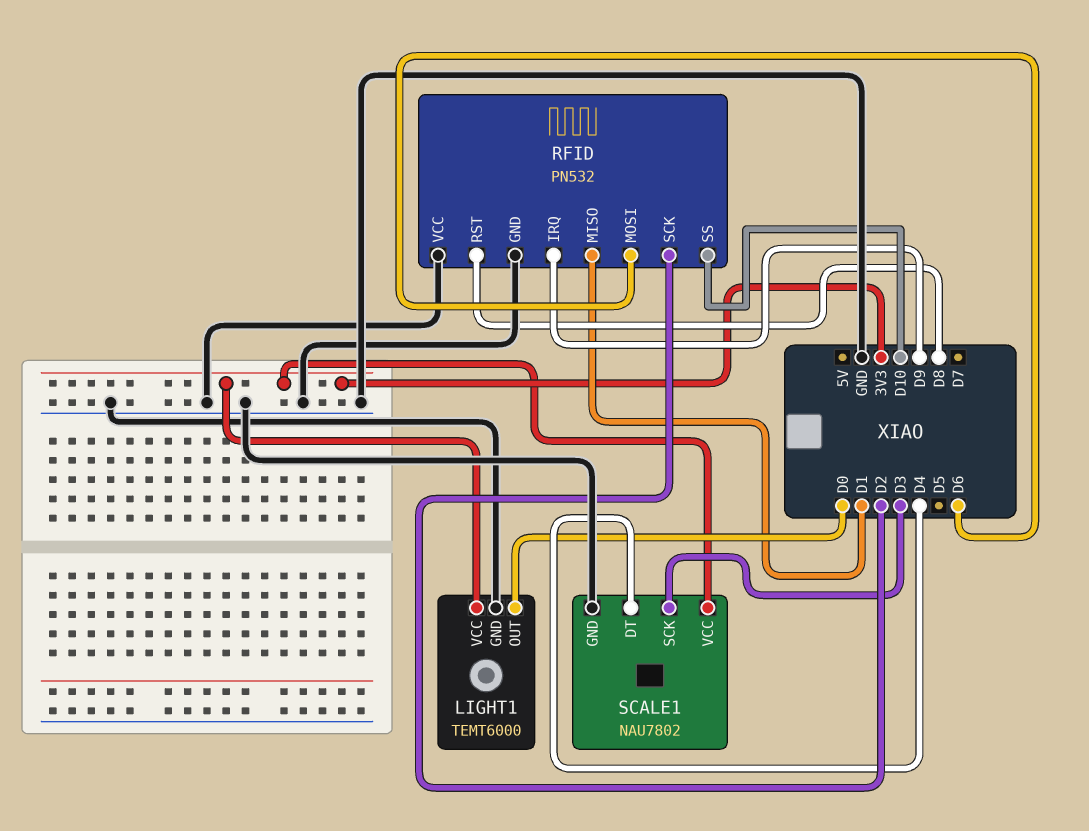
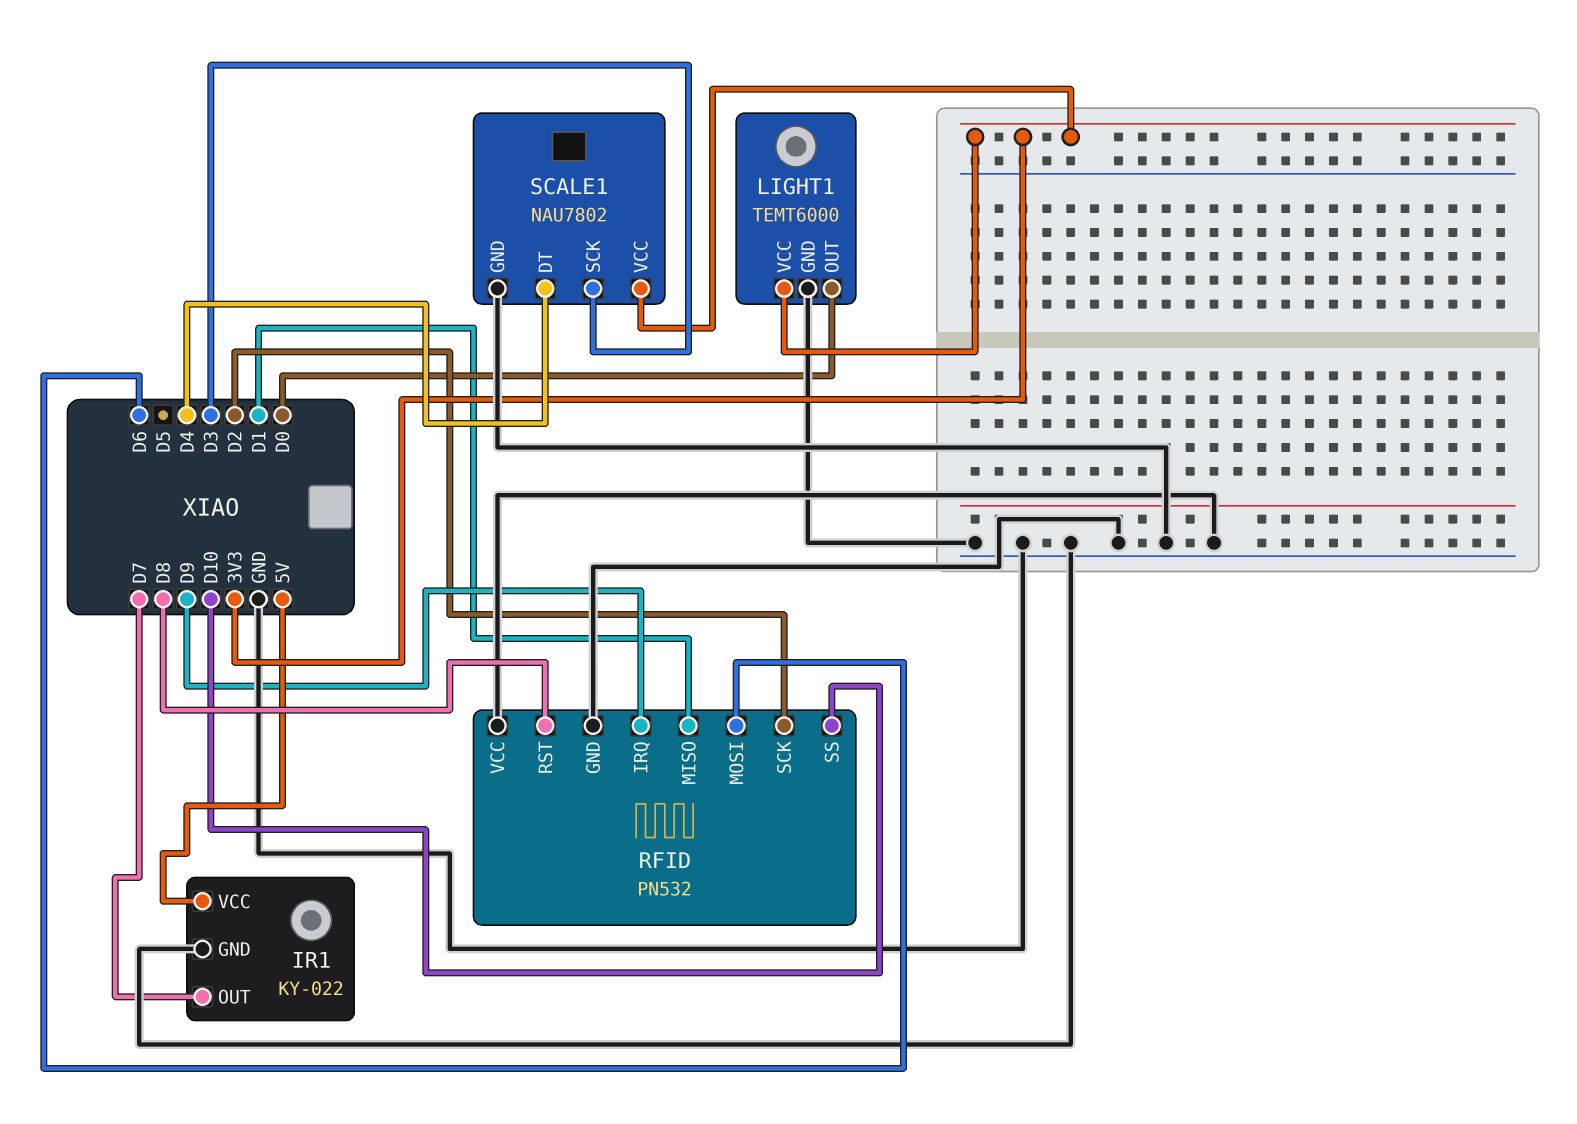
IR1: none -> KY-022
IR1 pin GND: none -> GND
IR1 pin OUT: none -> D7
IR1 pin VCC: none -> 5V

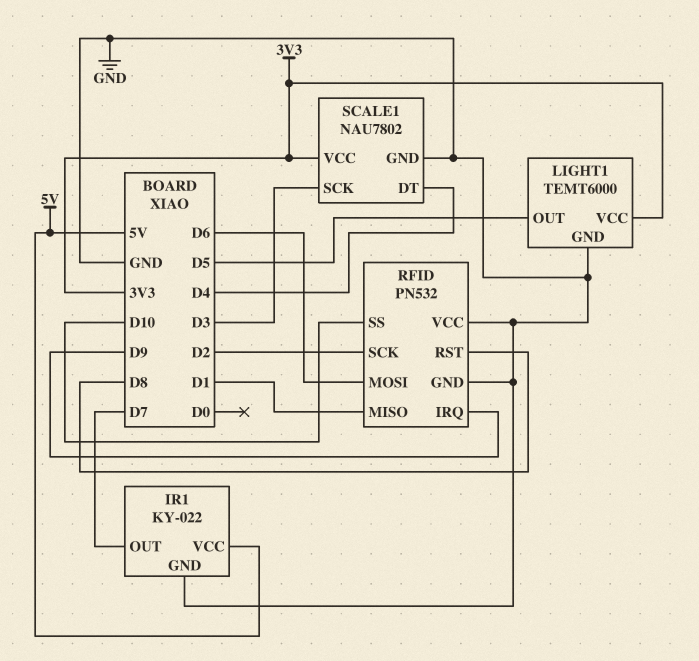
LIGHT1 pin OUT: D0 -> D5

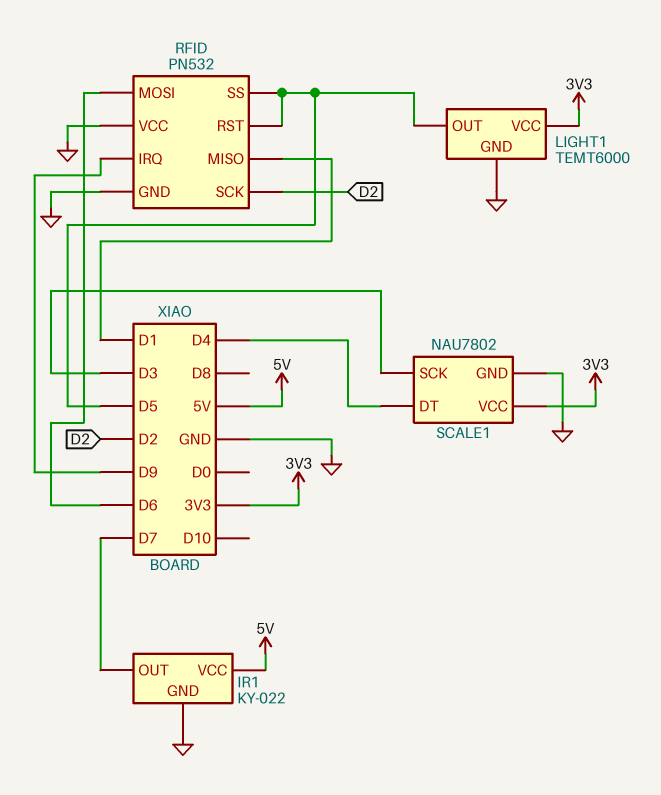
RFID pin RST: D8 -> D5
RFID pin SS: D10 -> D5

